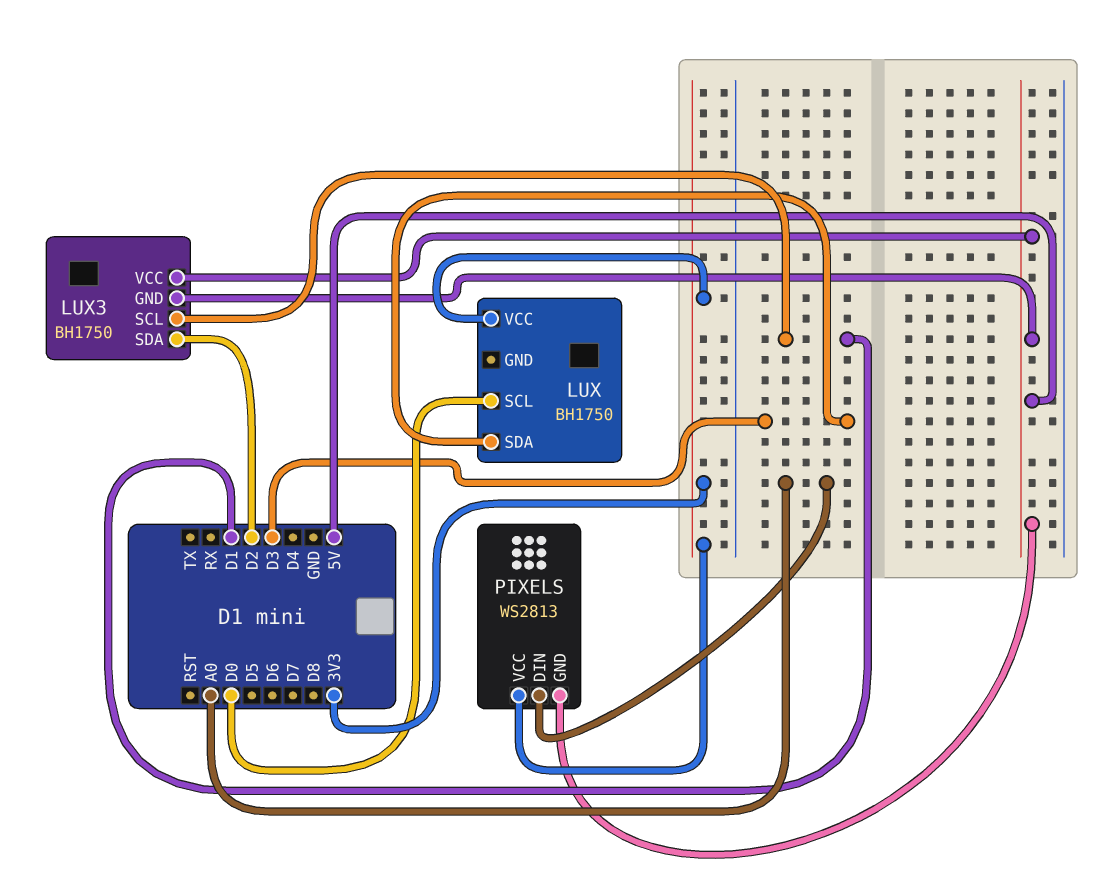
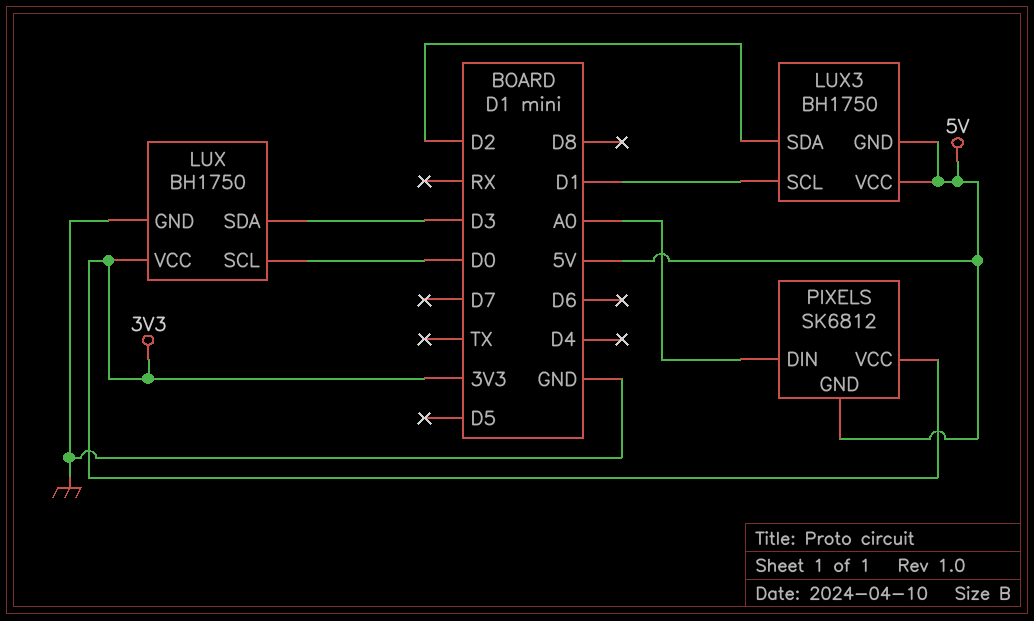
LUX pin GND: none -> GND
PIXELS: WS2813 -> SK6812

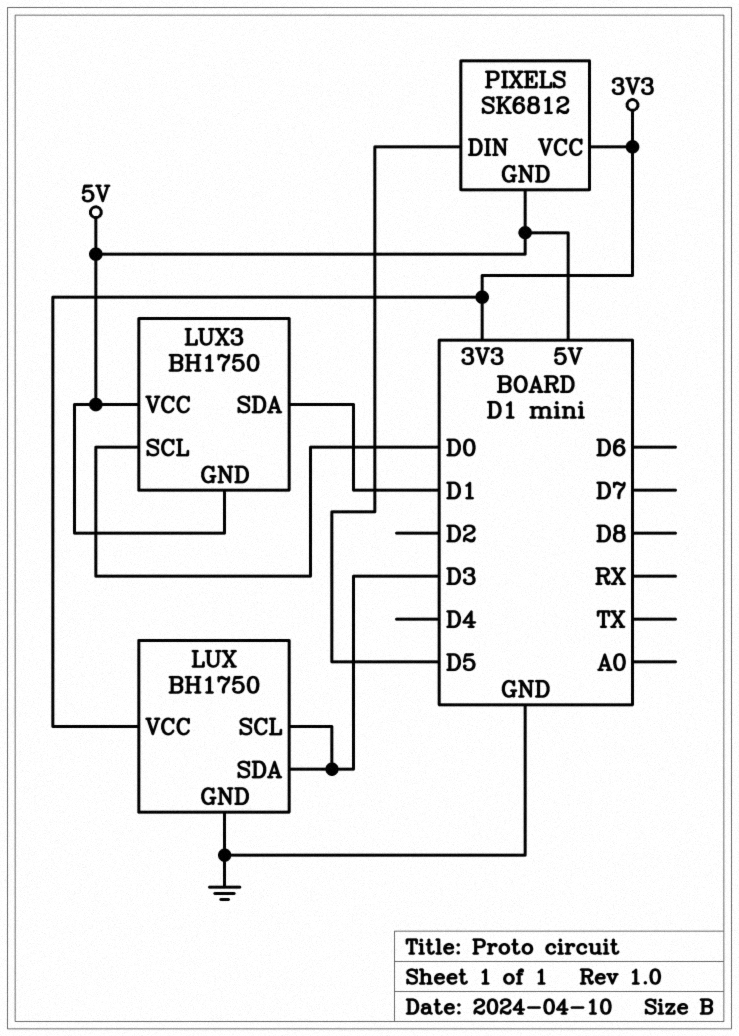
LUX pin SCL: D0 -> D3
LUX3 pin SCL: D1 -> D0
LUX3 pin SDA: D2 -> D1
PIXELS pin DIN: A0 -> D5

